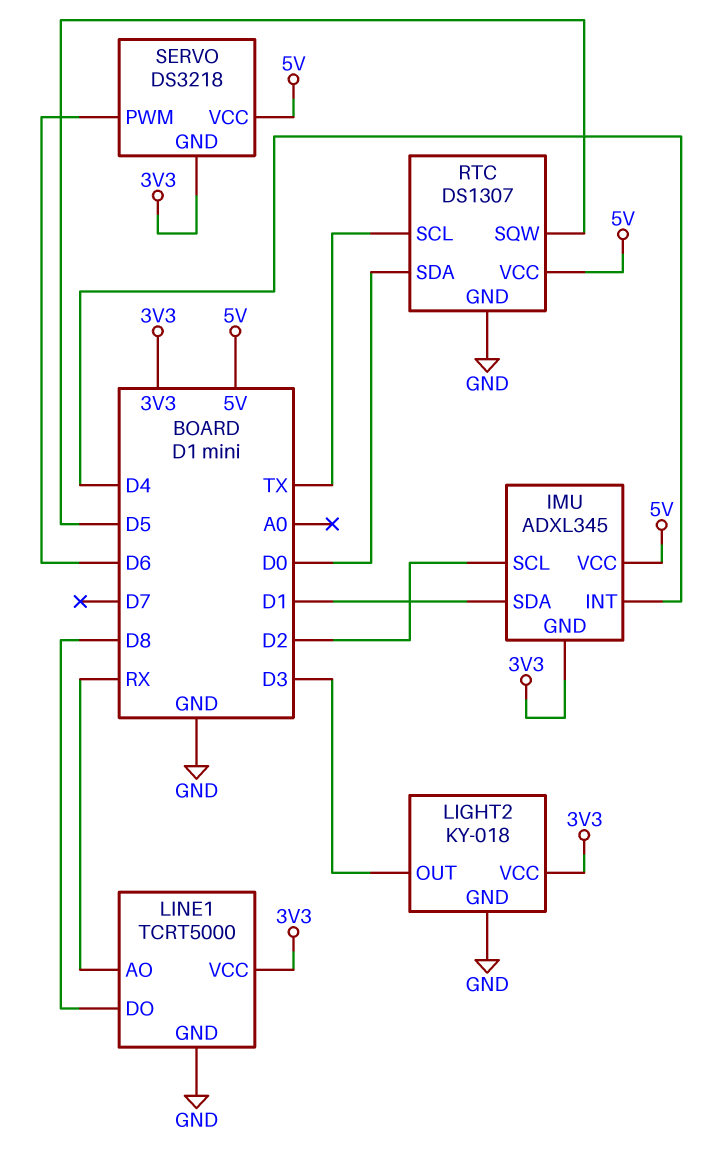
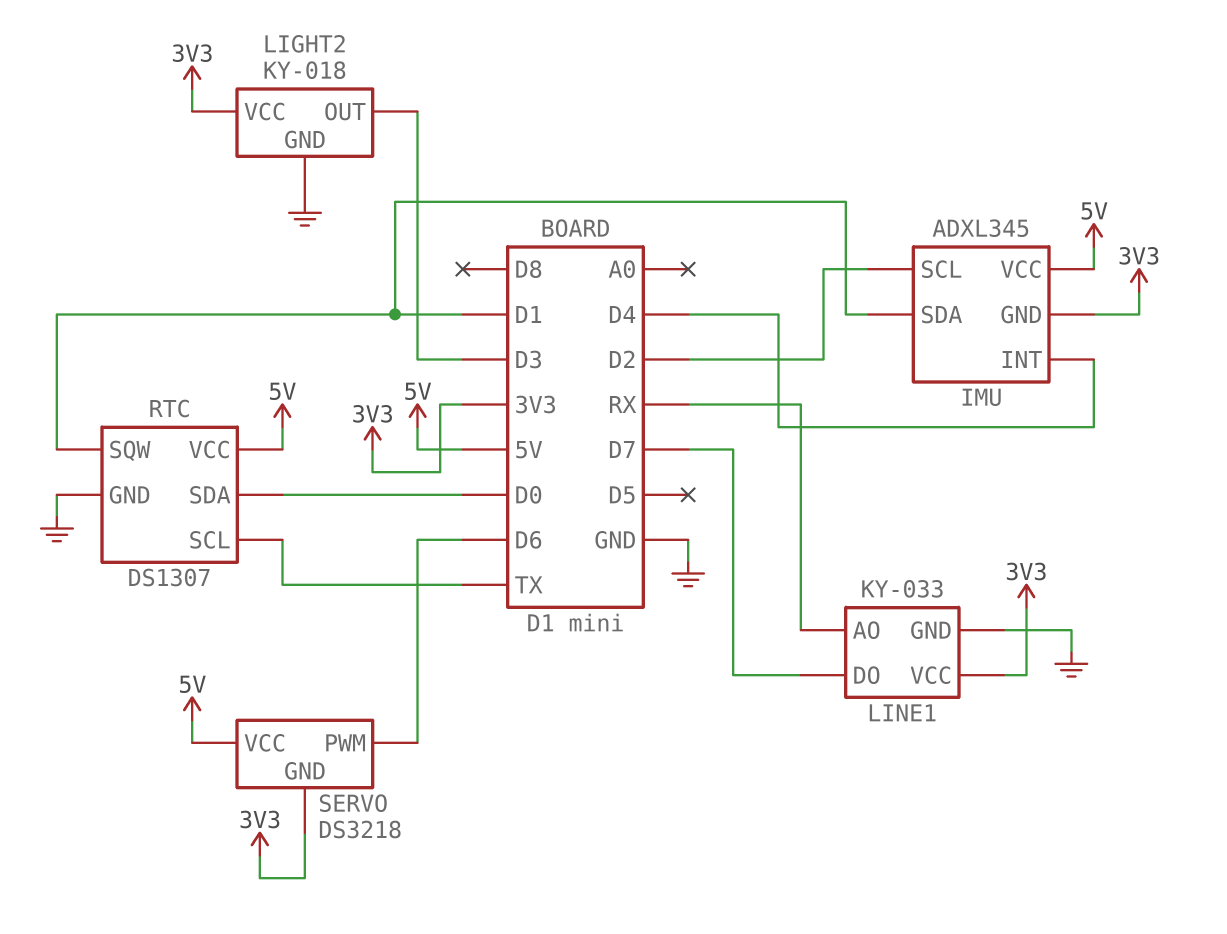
LINE1: TCRT5000 -> KY-033
LINE1 pin DO: D8 -> D7
RTC pin SQW: D5 -> D1

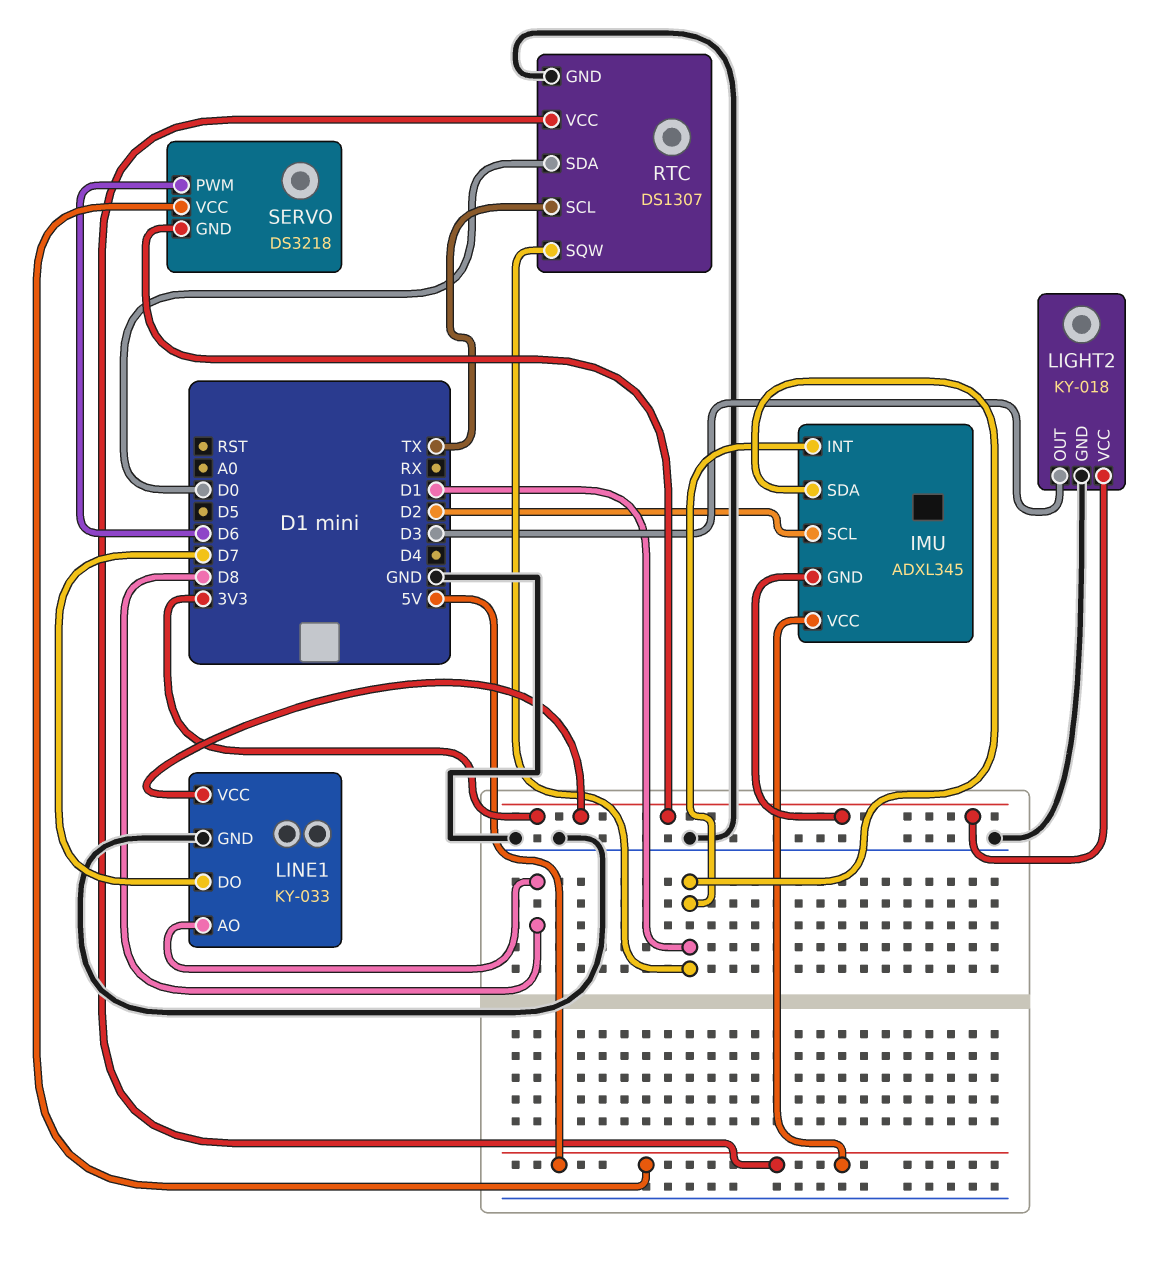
IMU pin INT: D4 -> D1
LINE1 pin AO: RX -> D8

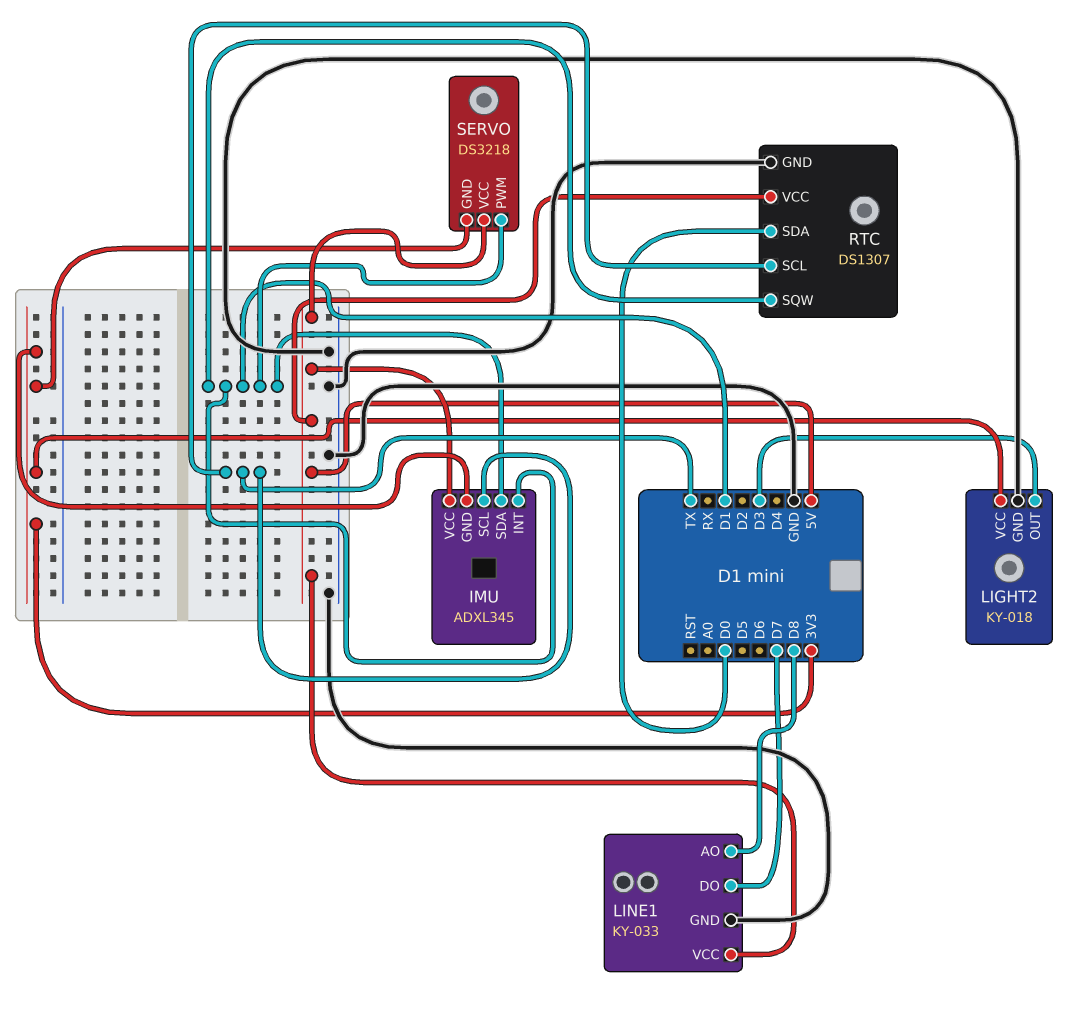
IMU pin SCL: D2 -> TX
LINE1 pin VCC: 3V3 -> 5V
SERVO pin PWM: D6 -> D1

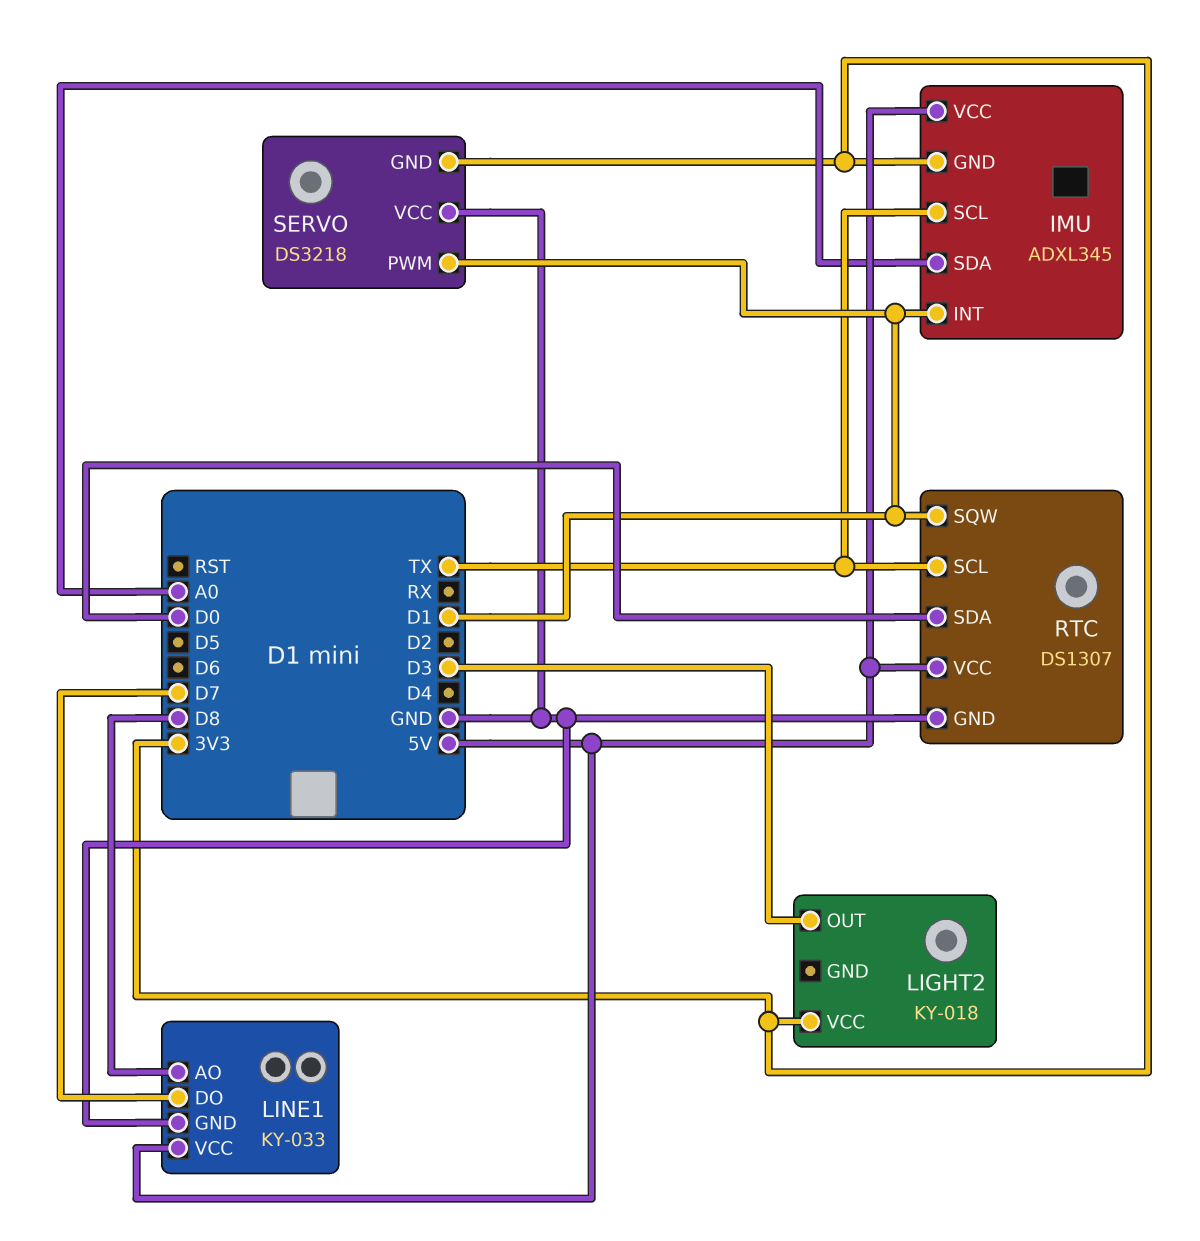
IMU pin SDA: D1 -> A0
LIGHT2 pin GND: GND -> none
SERVO pin VCC: 5V -> GND

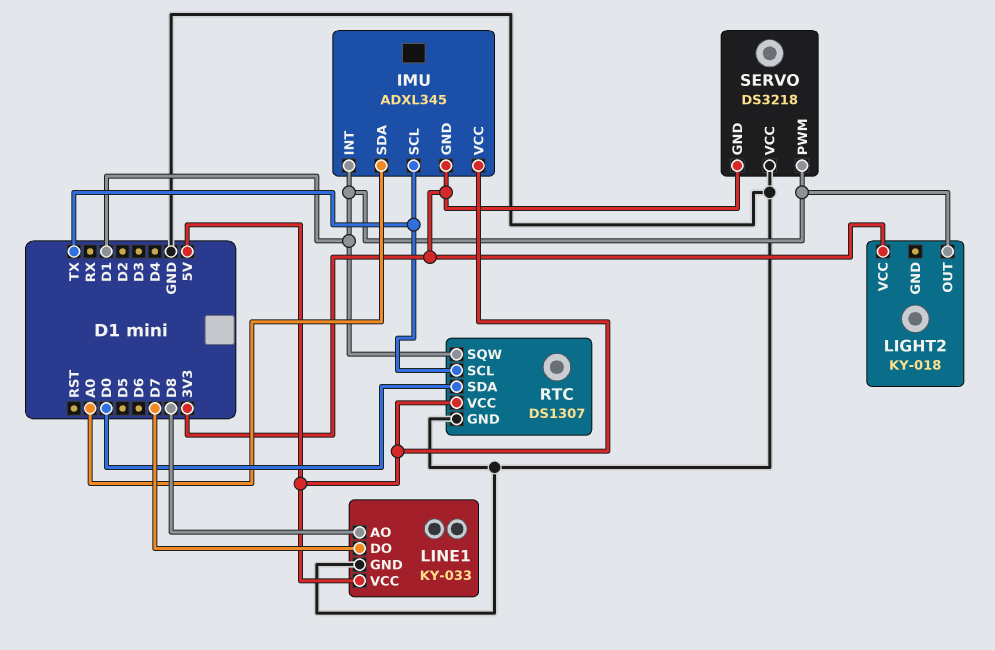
LIGHT2 pin OUT: D3 -> D1

